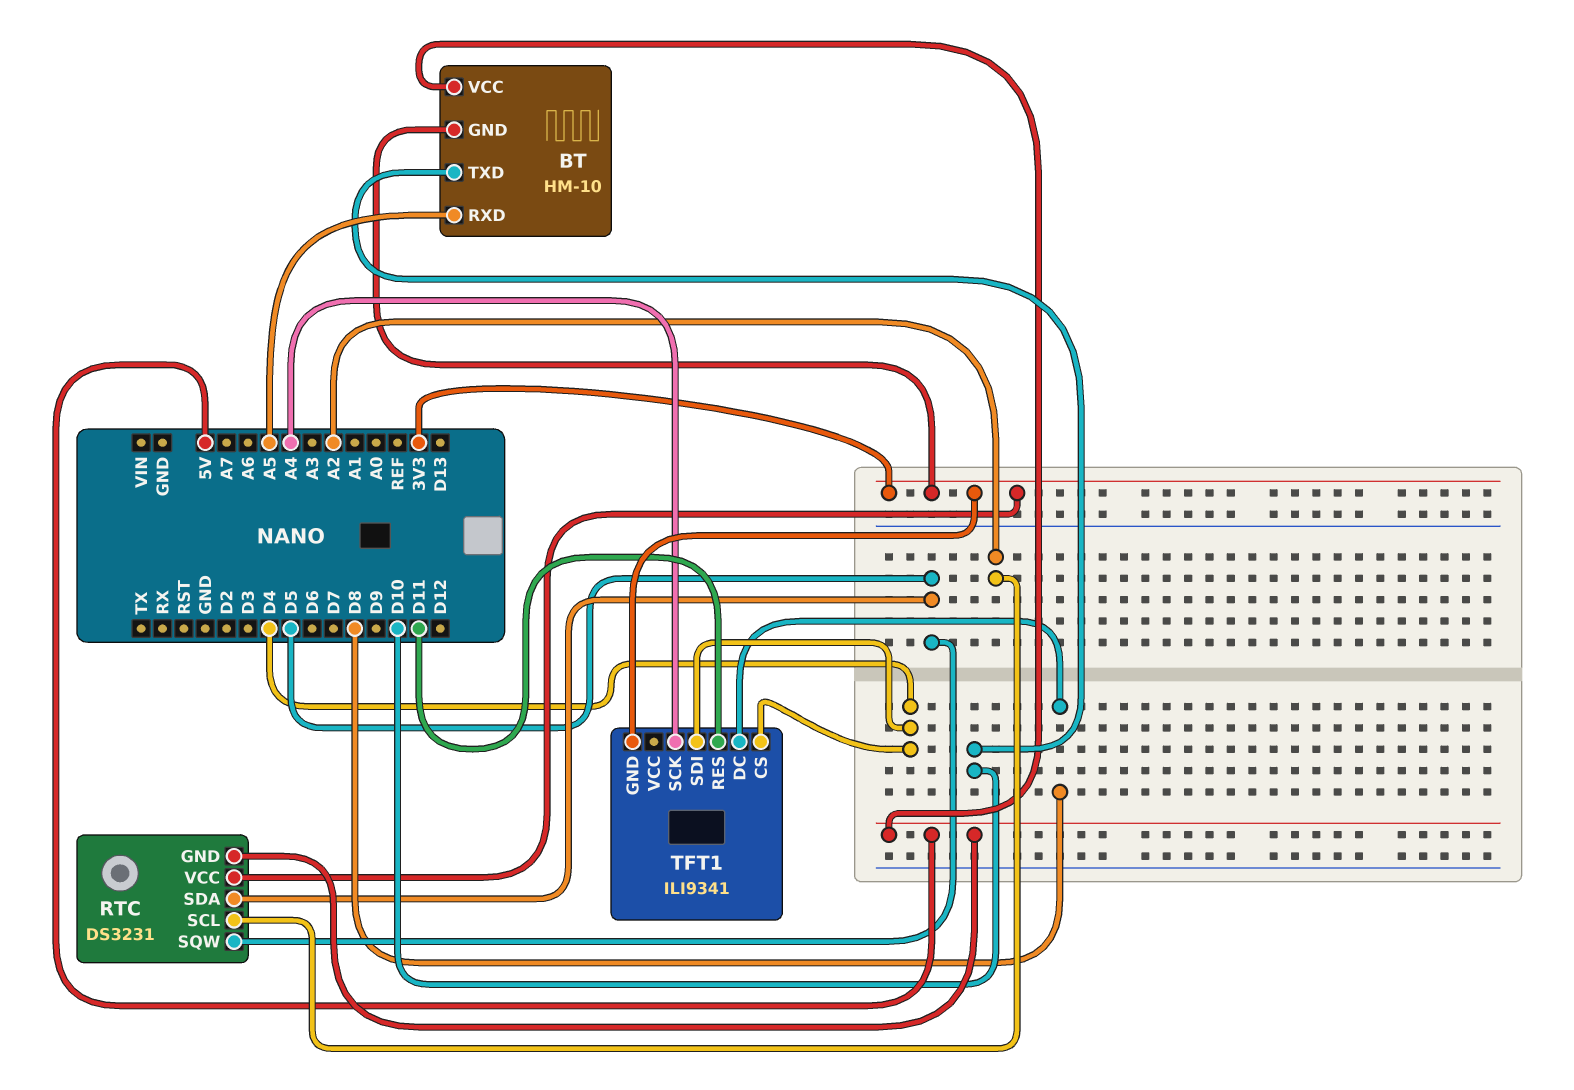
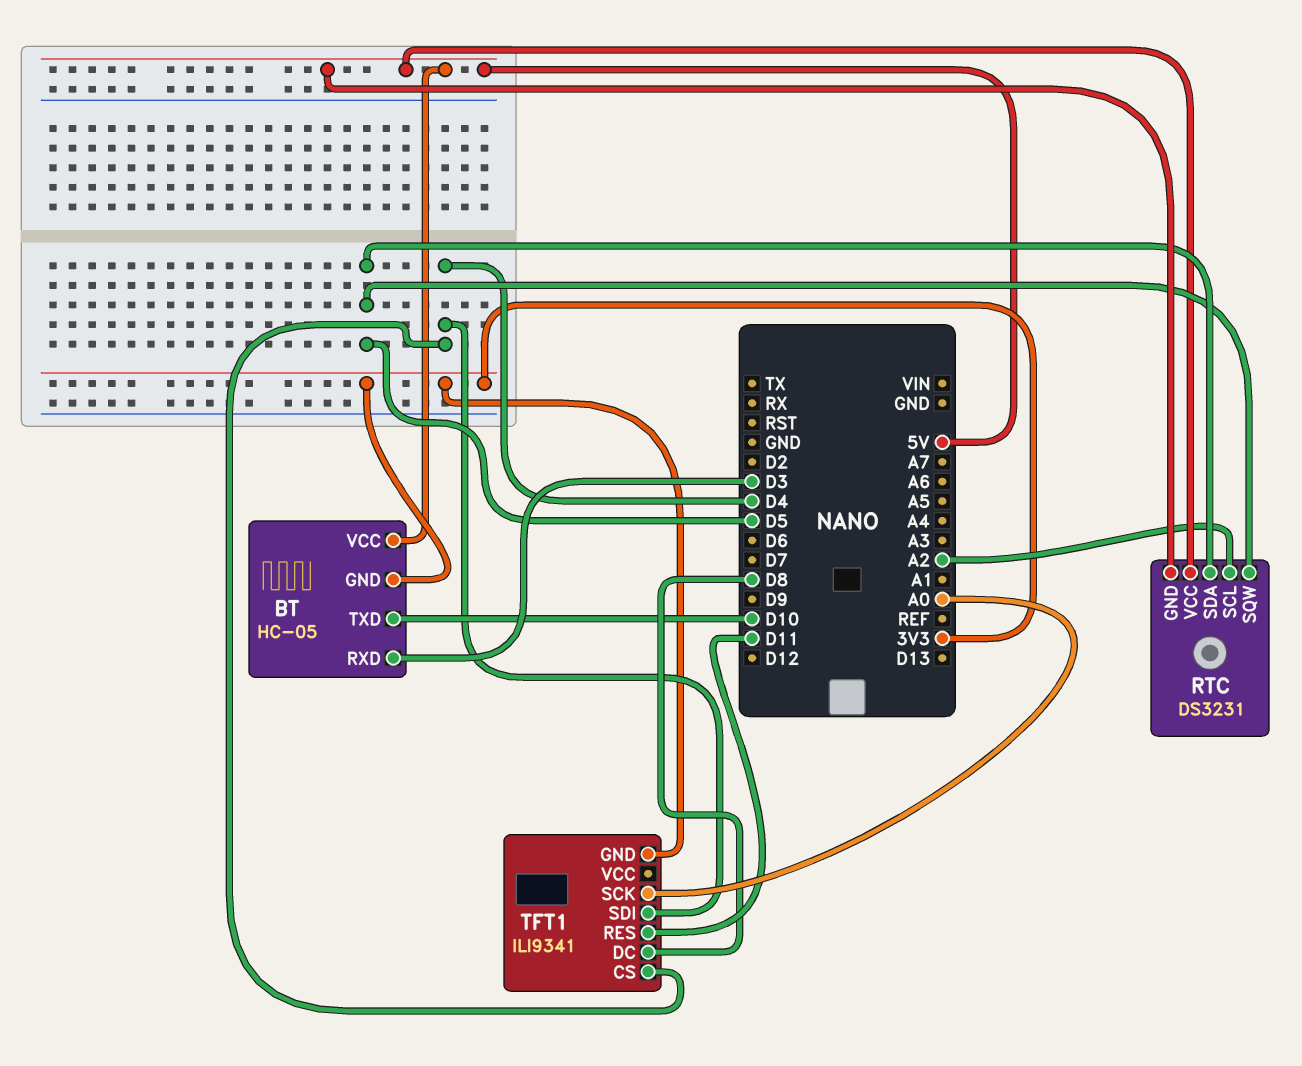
BT: HM-10 -> HC-05
BT pin RXD: A5 -> D3
RTC pin VCC: 3V3 -> 5V
TFT1 pin SCK: A4 -> A0

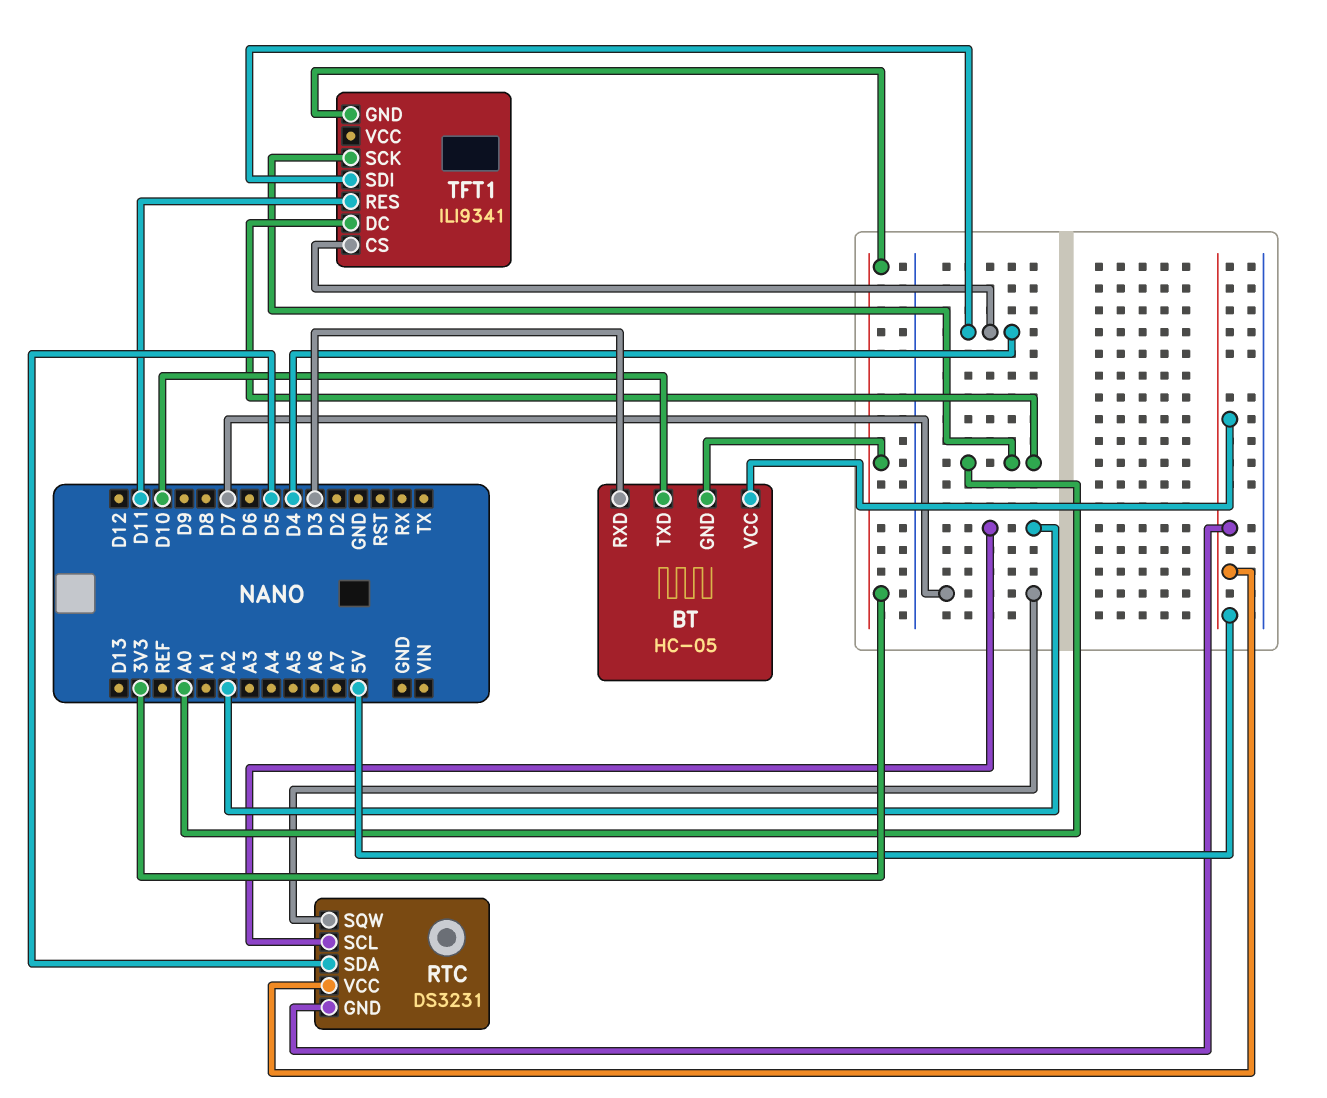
RTC pin SQW: D5 -> D7
TFT1 pin DC: D8 -> A0

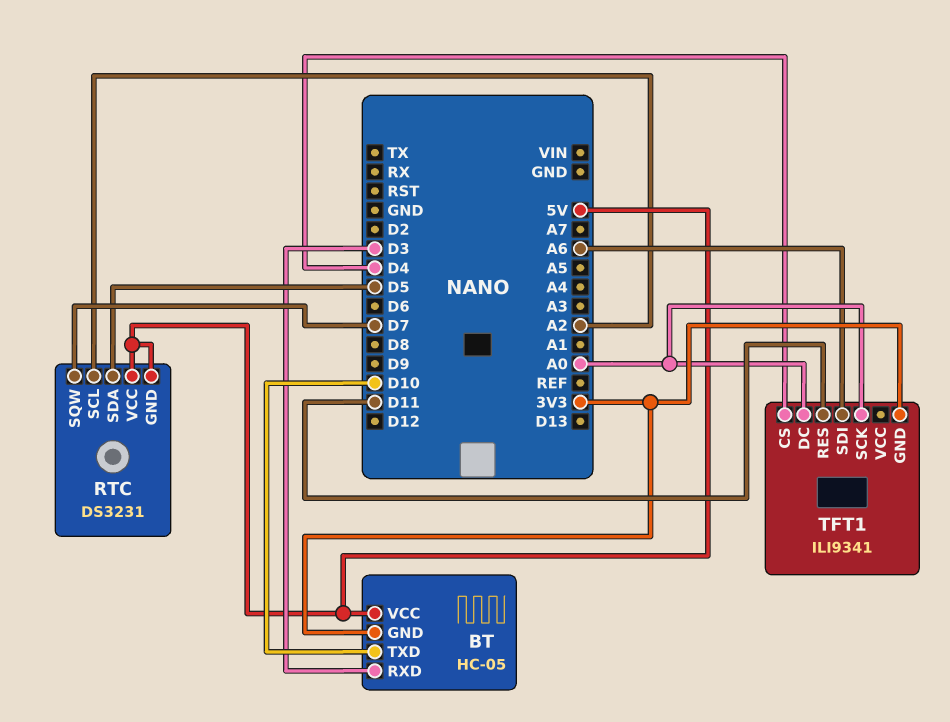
TFT1 pin SDI: D4 -> A6

